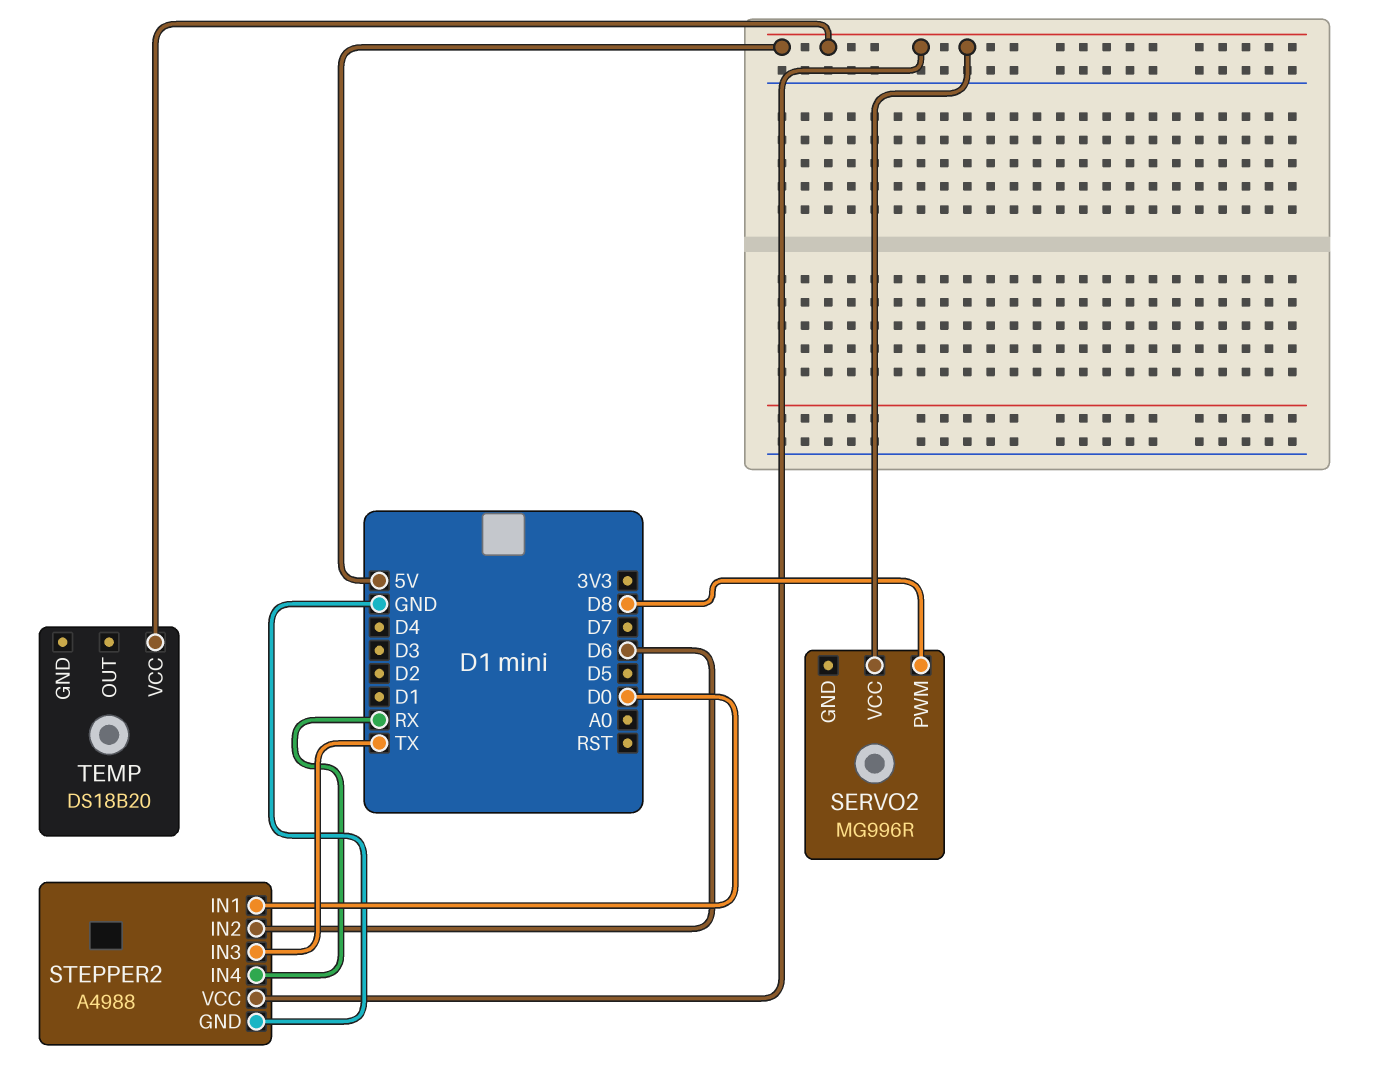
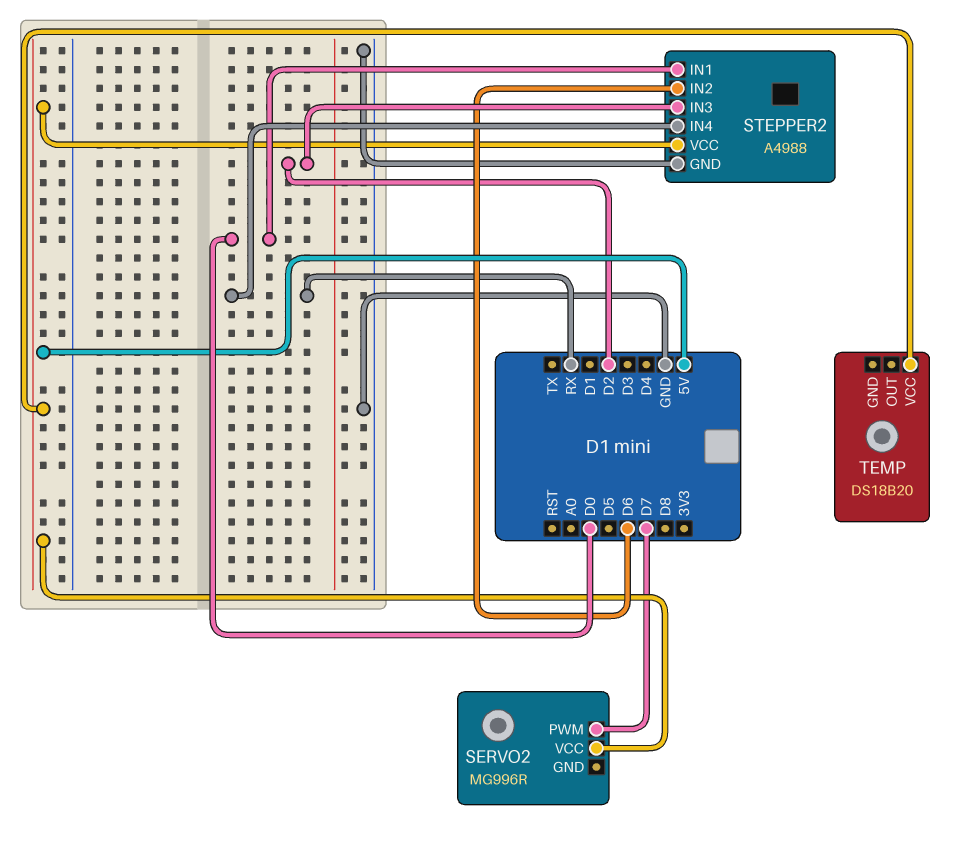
SERVO2 pin PWM: D8 -> D7
STEPPER2 pin IN3: TX -> D2

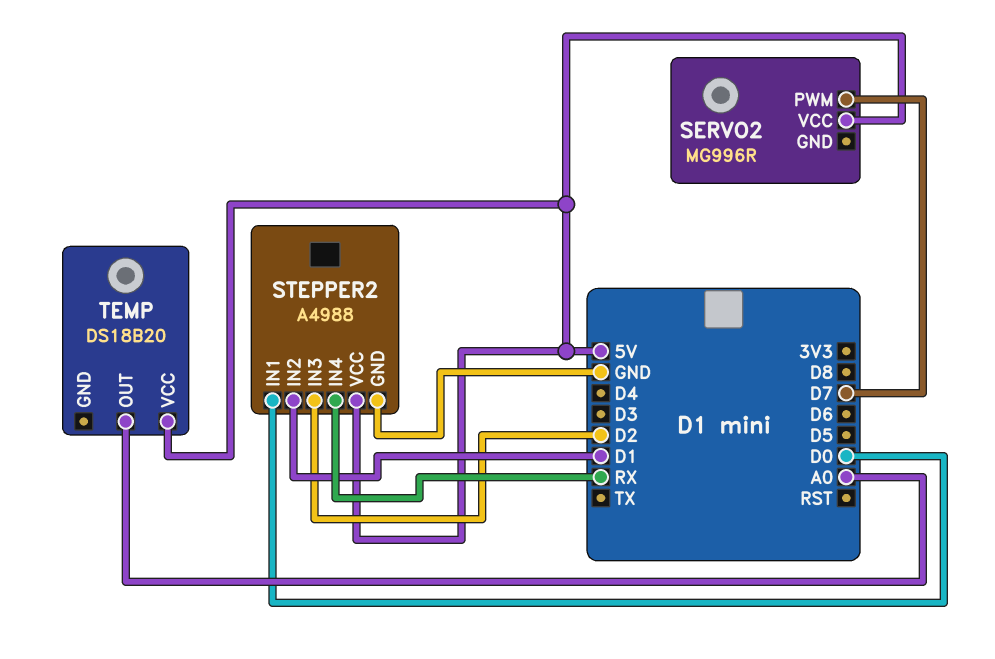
STEPPER2 pin IN2: D6 -> D1
TEMP pin OUT: none -> A0

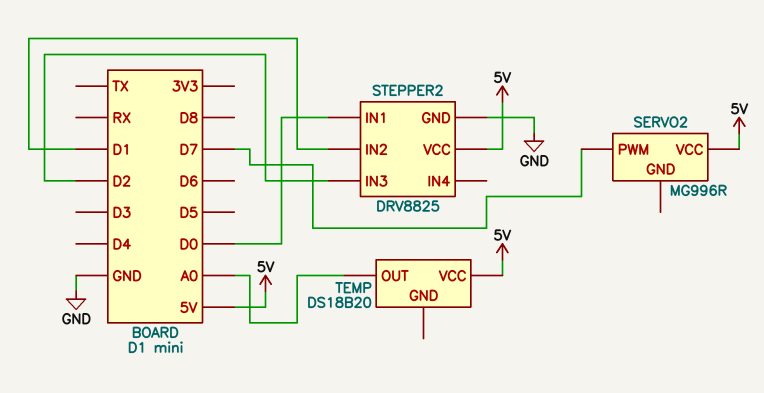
STEPPER2: A4988 -> DRV8825
STEPPER2 pin IN4: RX -> none

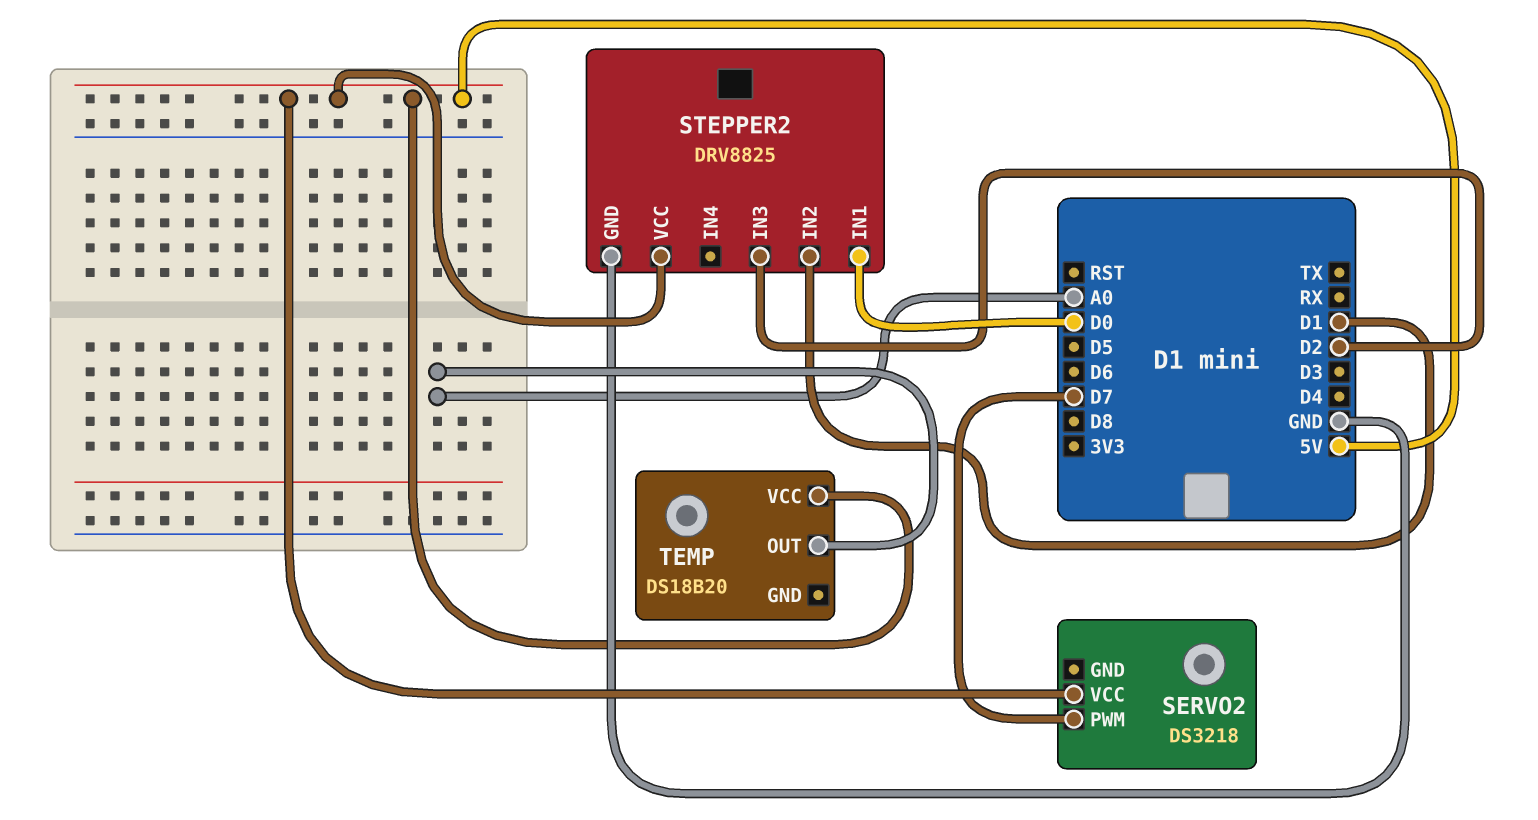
SERVO2: MG996R -> DS3218

